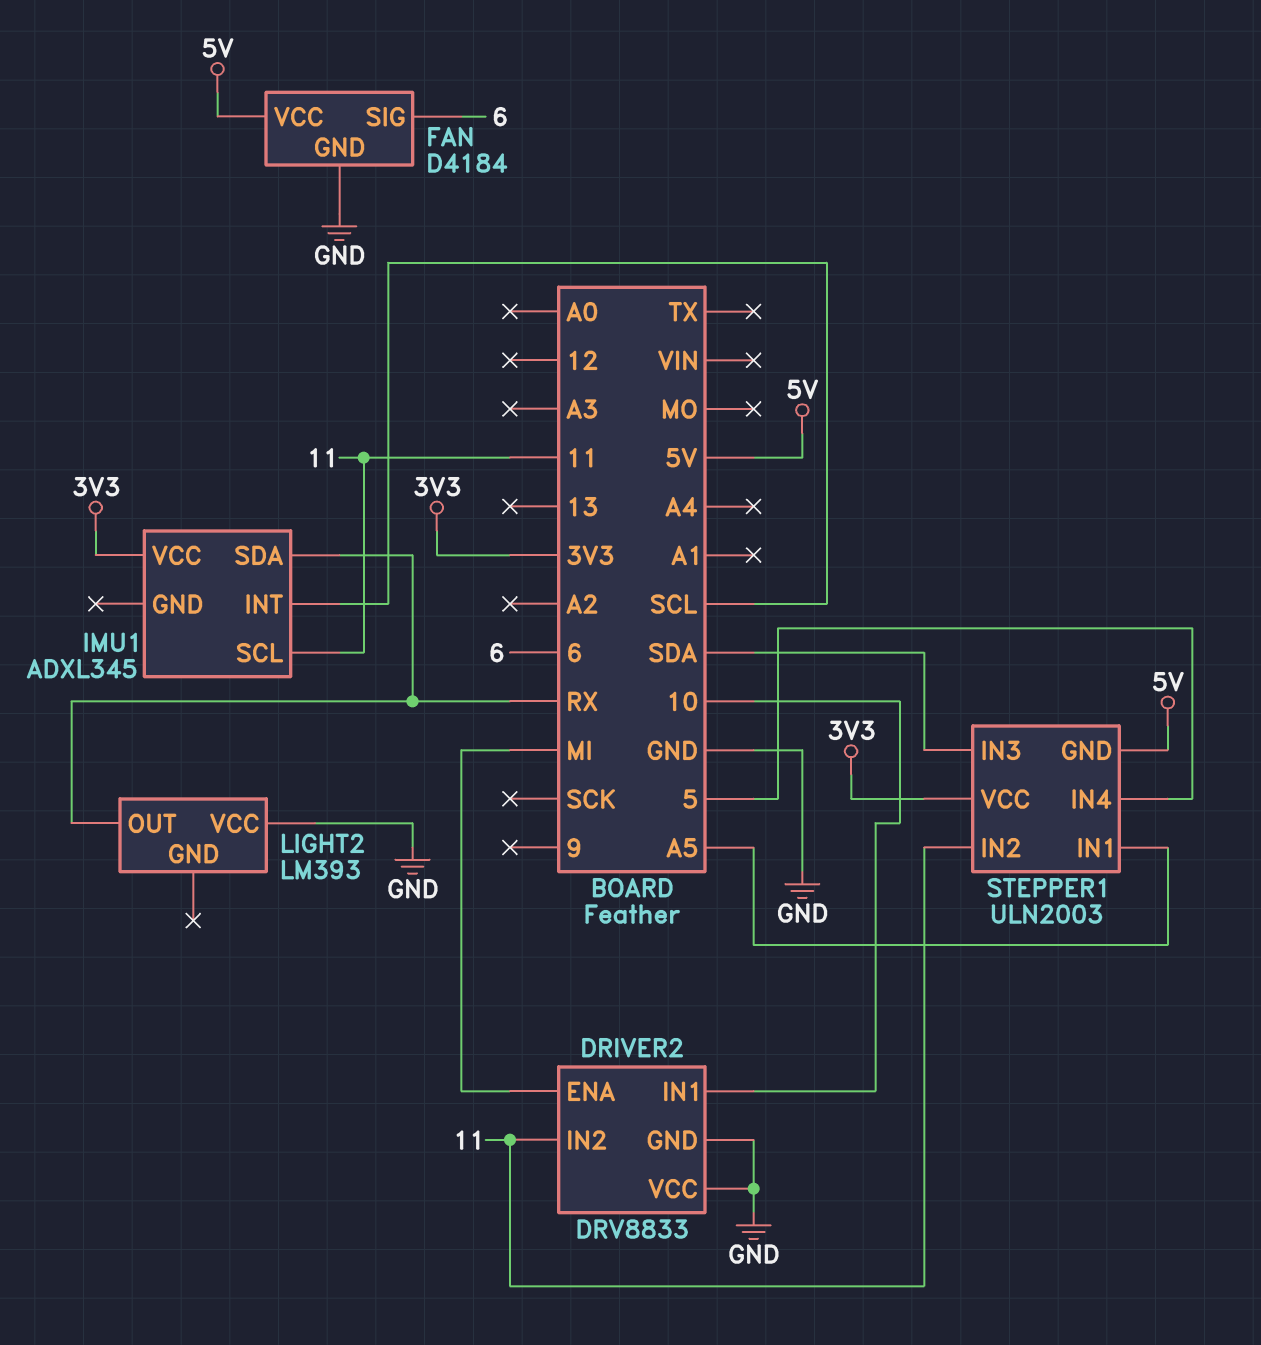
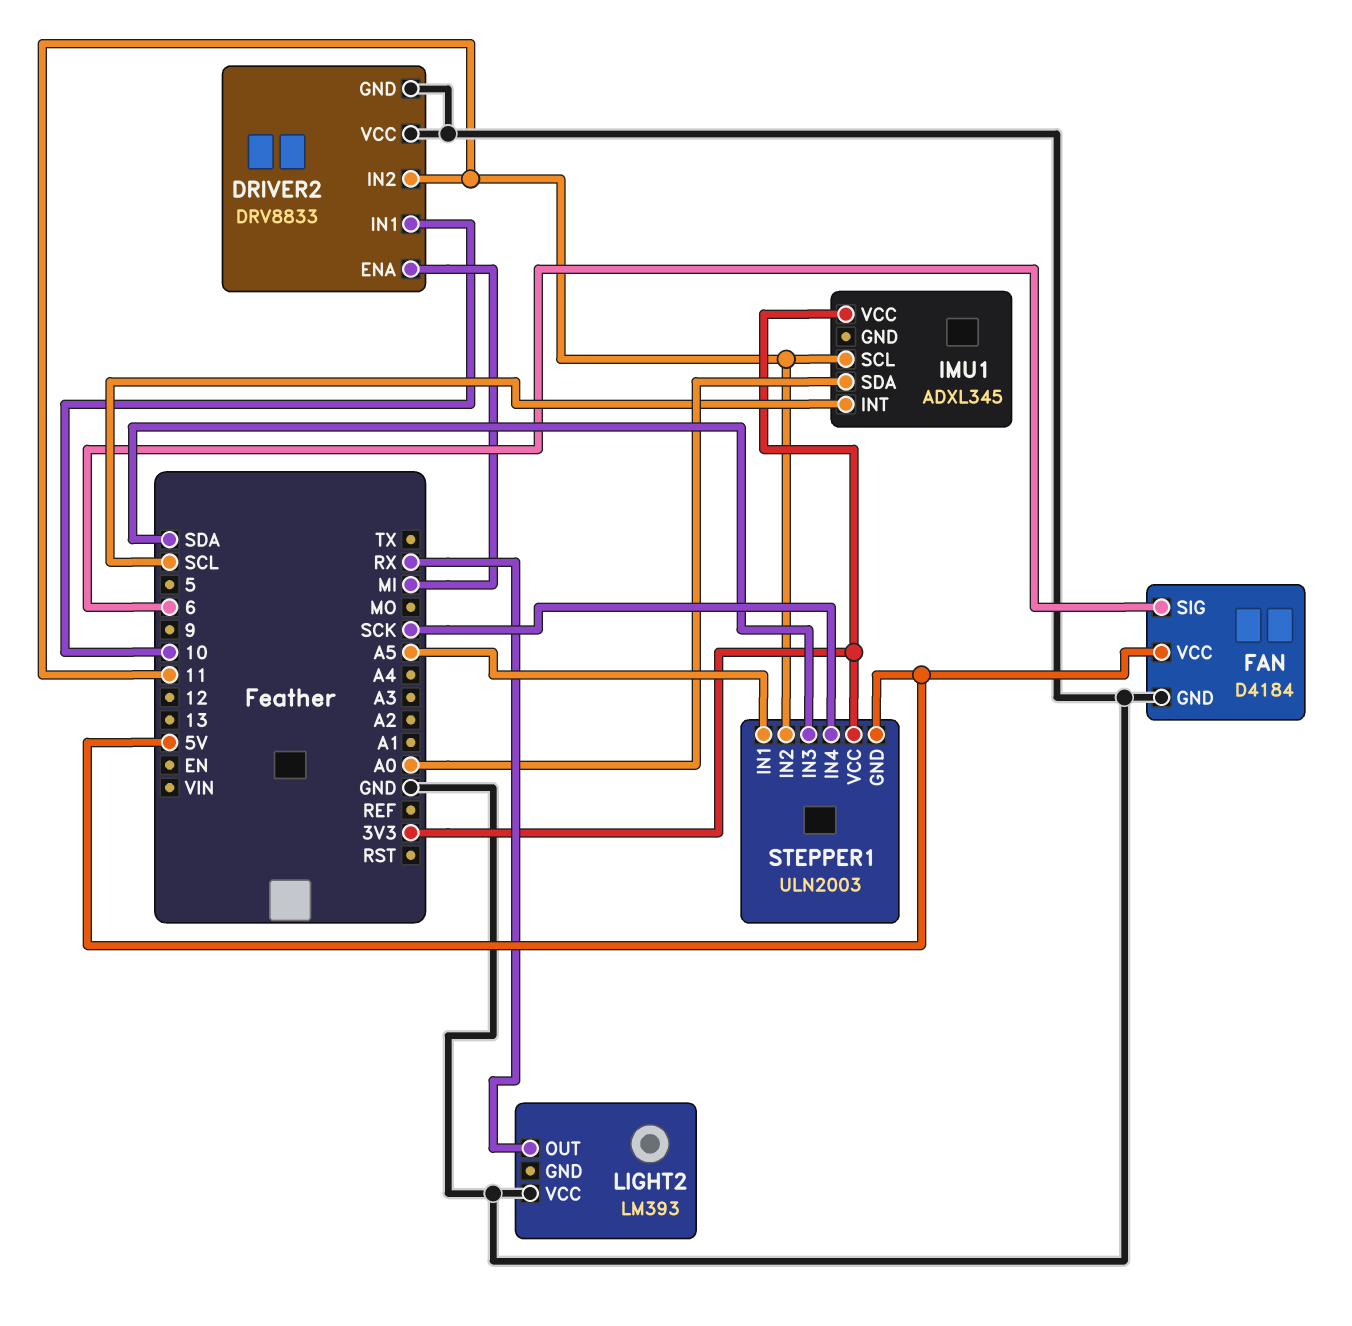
IMU1 pin SDA: RX -> A0
STEPPER1 pin IN4: 5 -> SCK

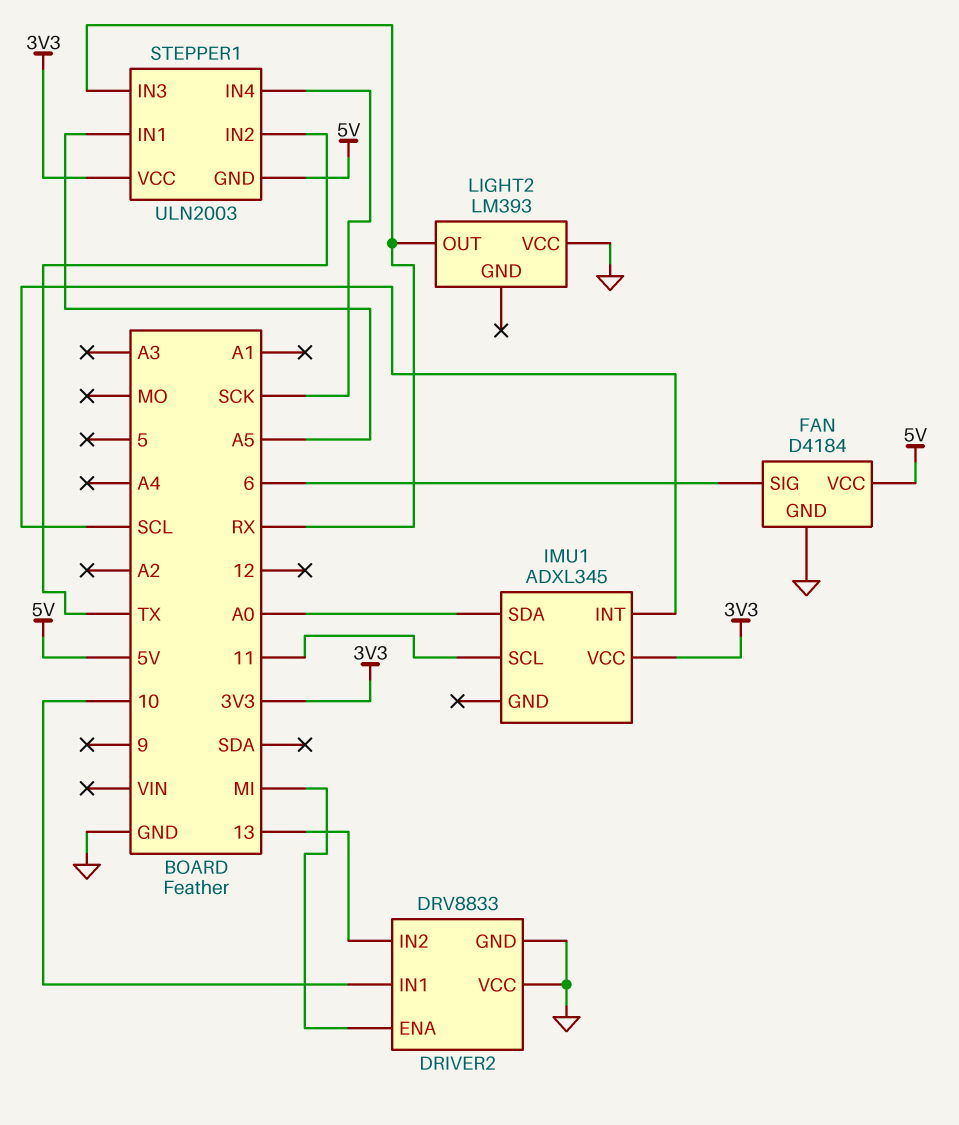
DRIVER2 pin IN2: 11 -> 13
STEPPER1 pin IN2: 11 -> TX
STEPPER1 pin IN3: SDA -> RX

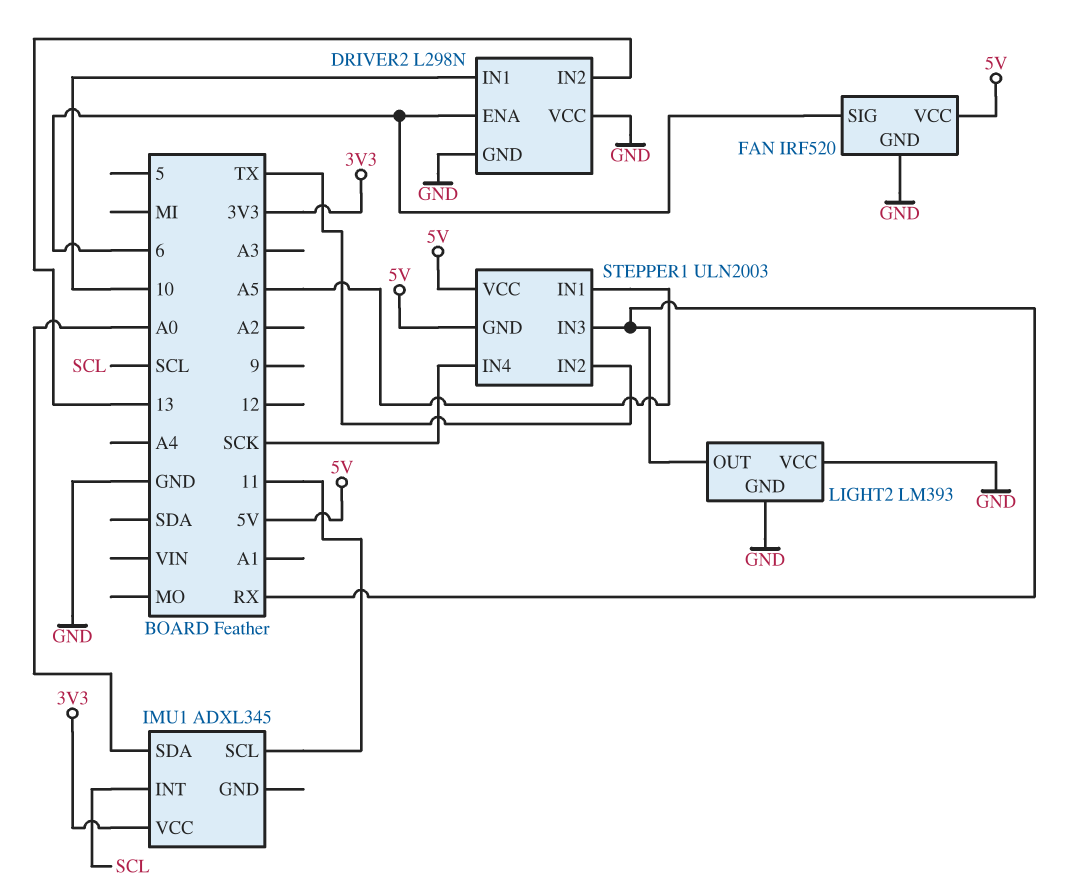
DRIVER2: DRV8833 -> L298N
DRIVER2 pin ENA: MI -> 6
FAN: D4184 -> IRF520
LIGHT2 pin GND: none -> GND
STEPPER1 pin VCC: 3V3 -> 5V

